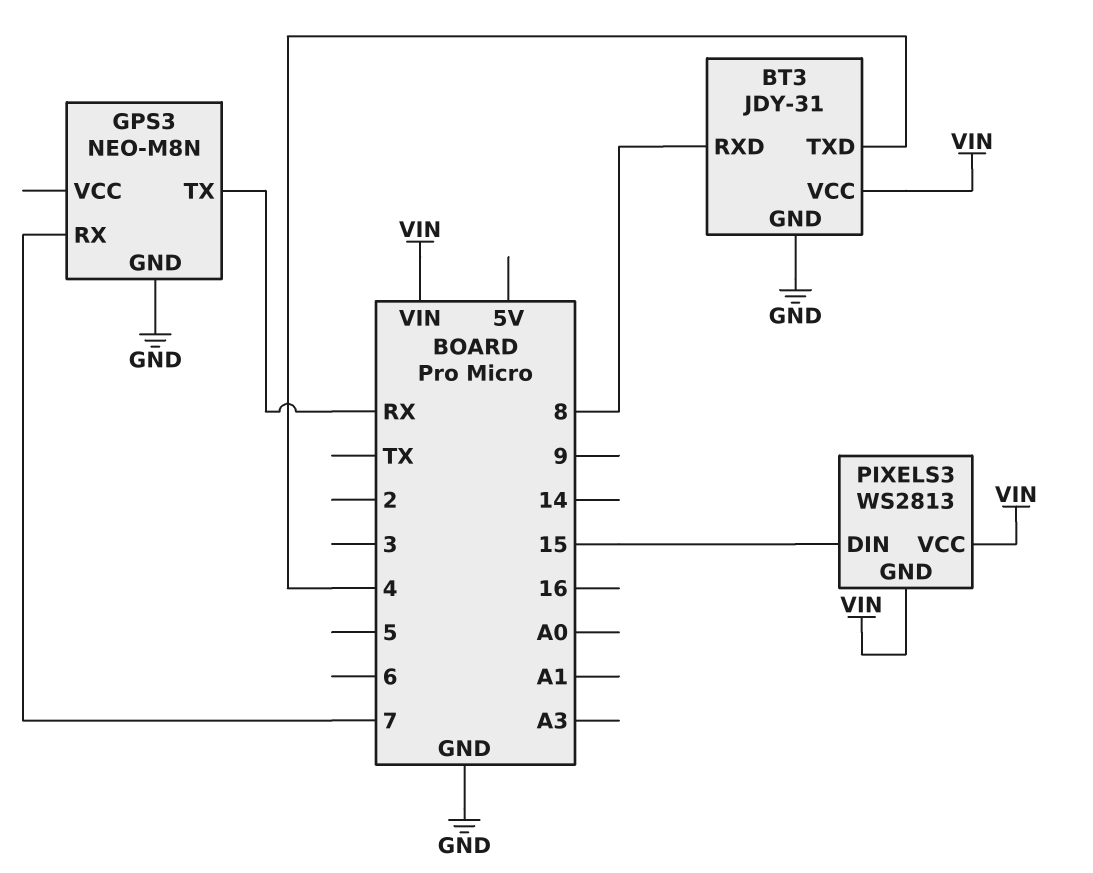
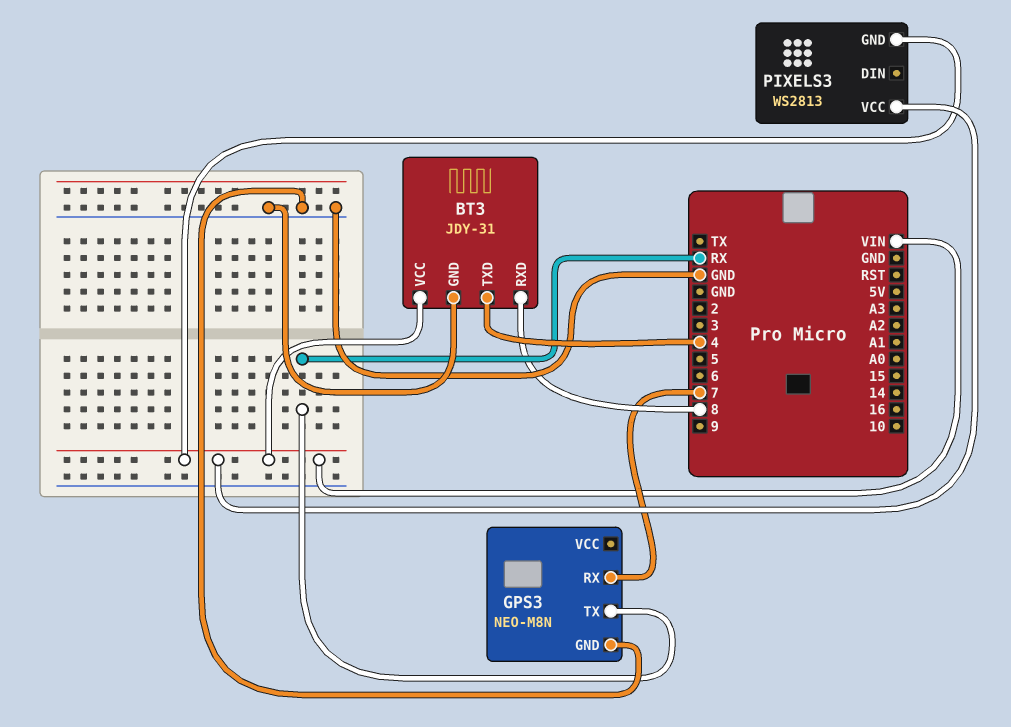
PIXELS3 pin DIN: 15 -> none

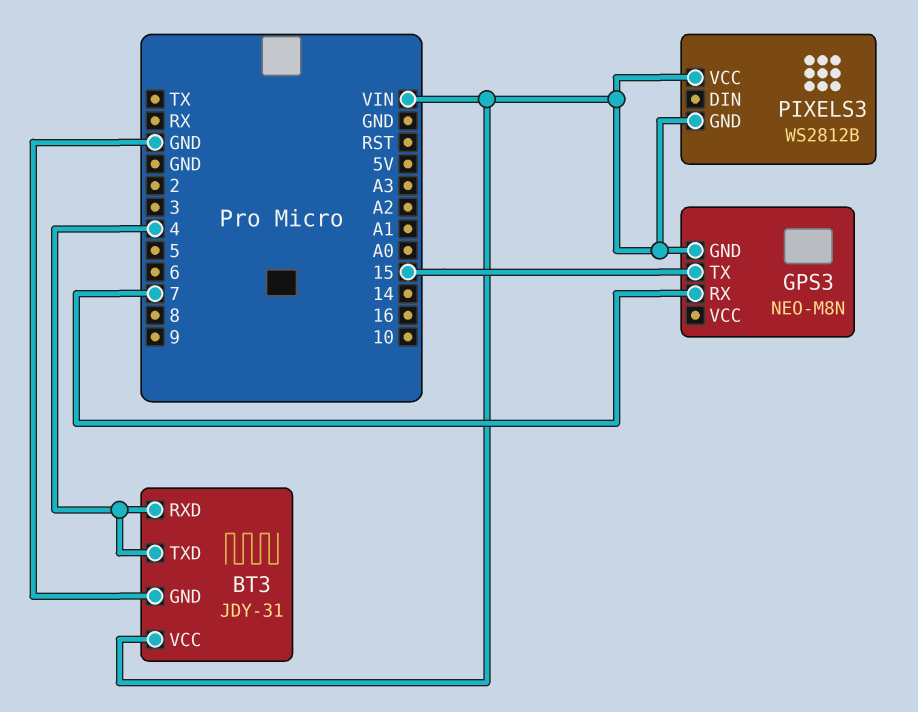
BT3 pin RXD: 8 -> 4
GPS3 pin GND: GND -> VIN
GPS3 pin TX: RX -> 15
PIXELS3: WS2813 -> WS2812B

